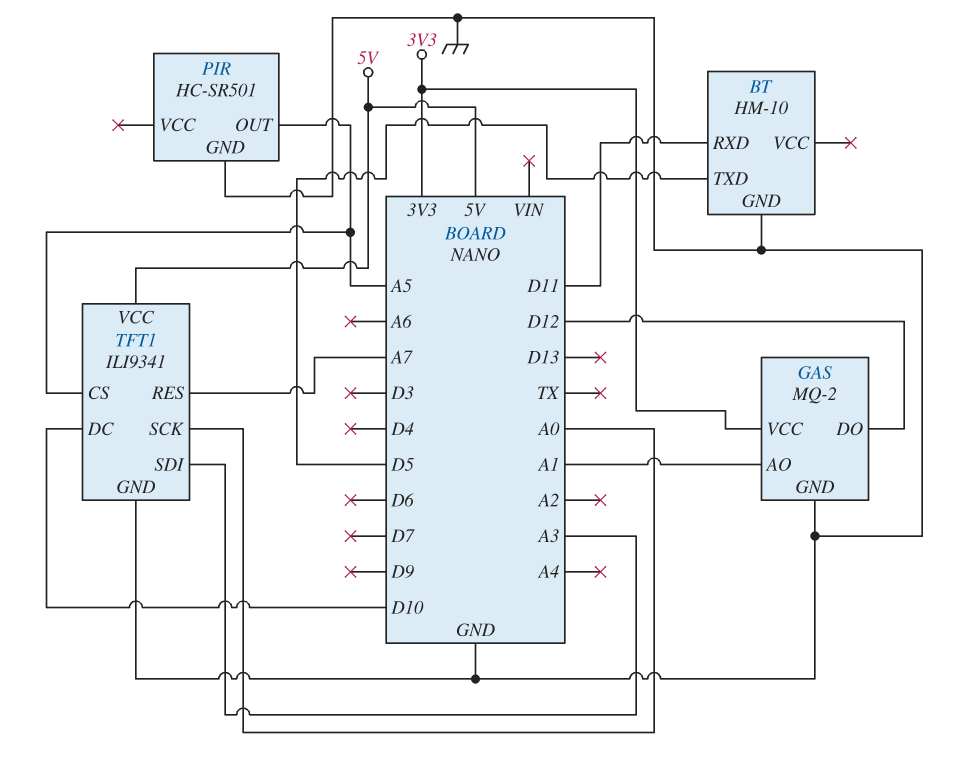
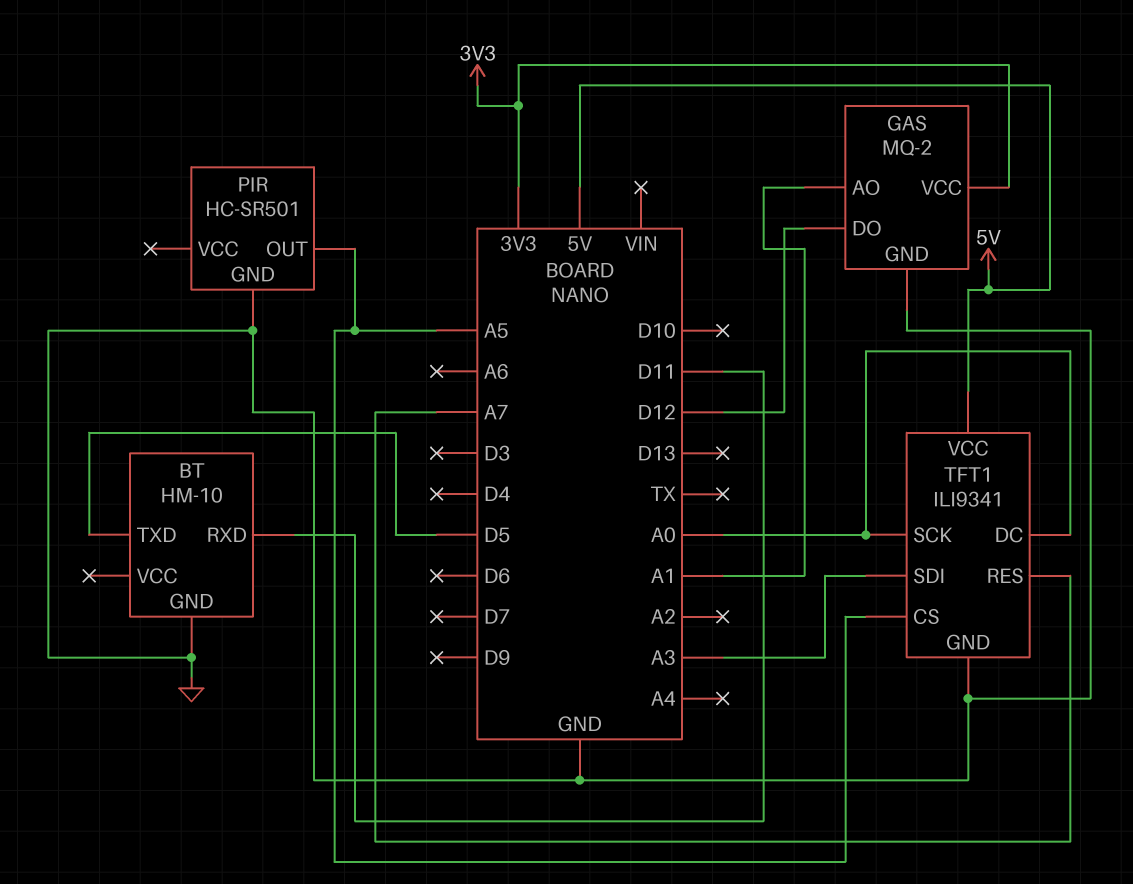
TFT1 pin DC: D10 -> A0

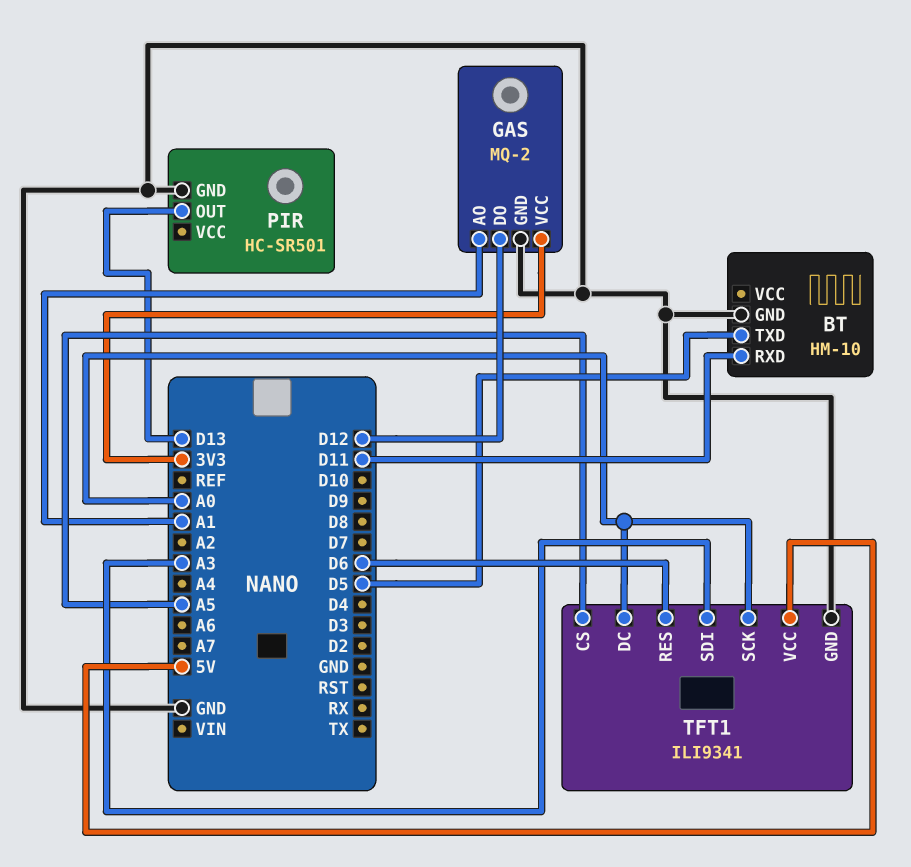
PIR pin OUT: A5 -> D13
TFT1 pin RES: A7 -> D6

